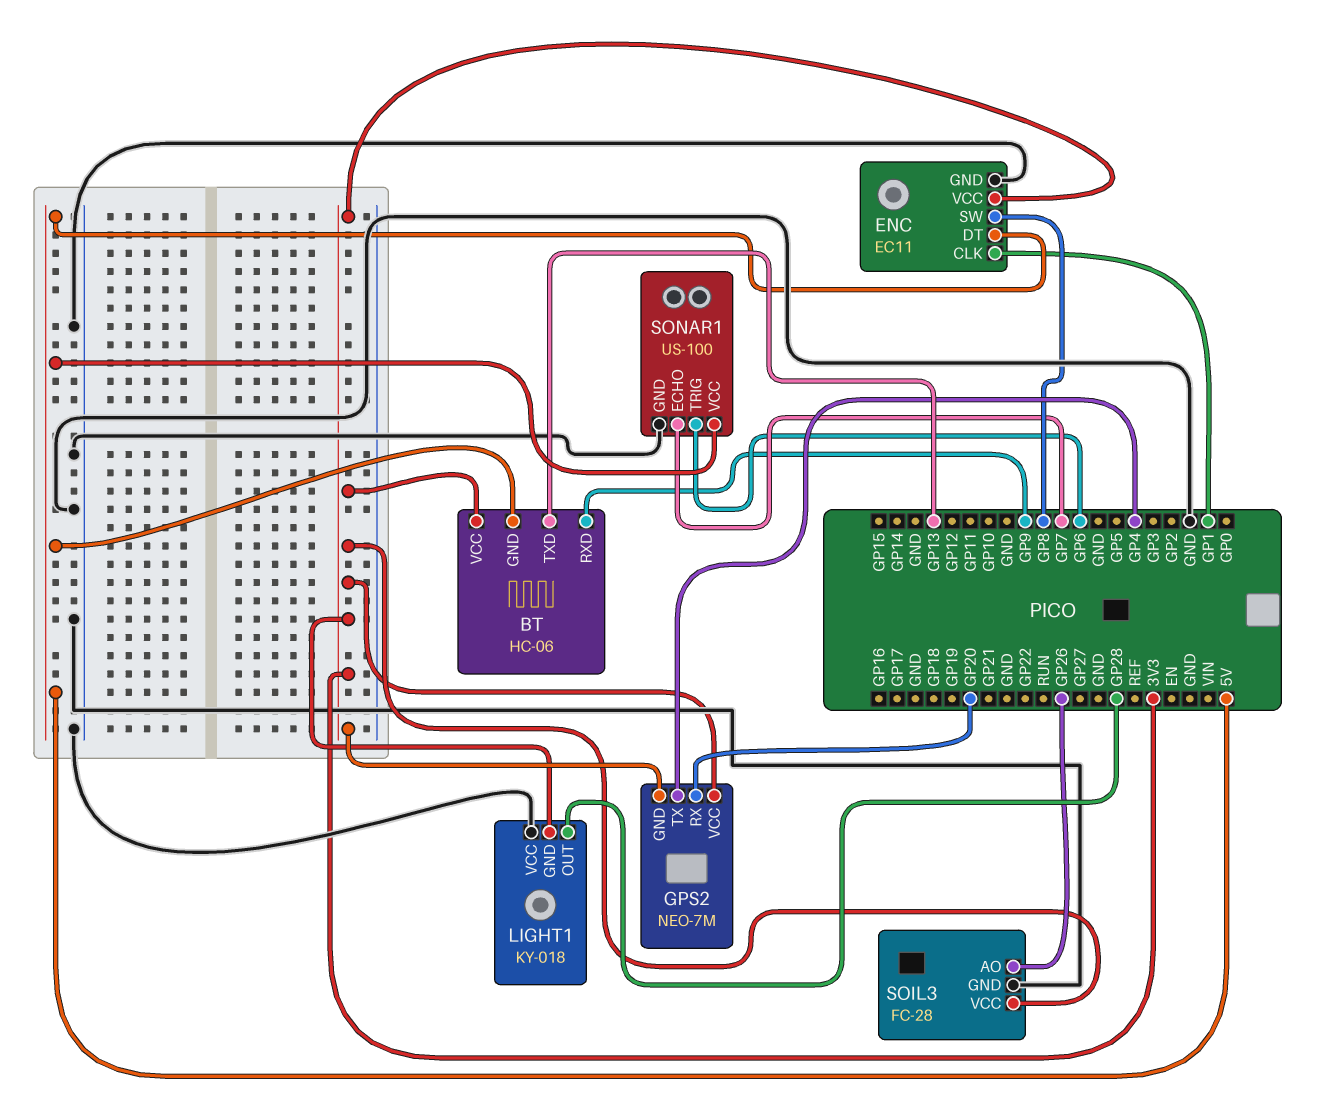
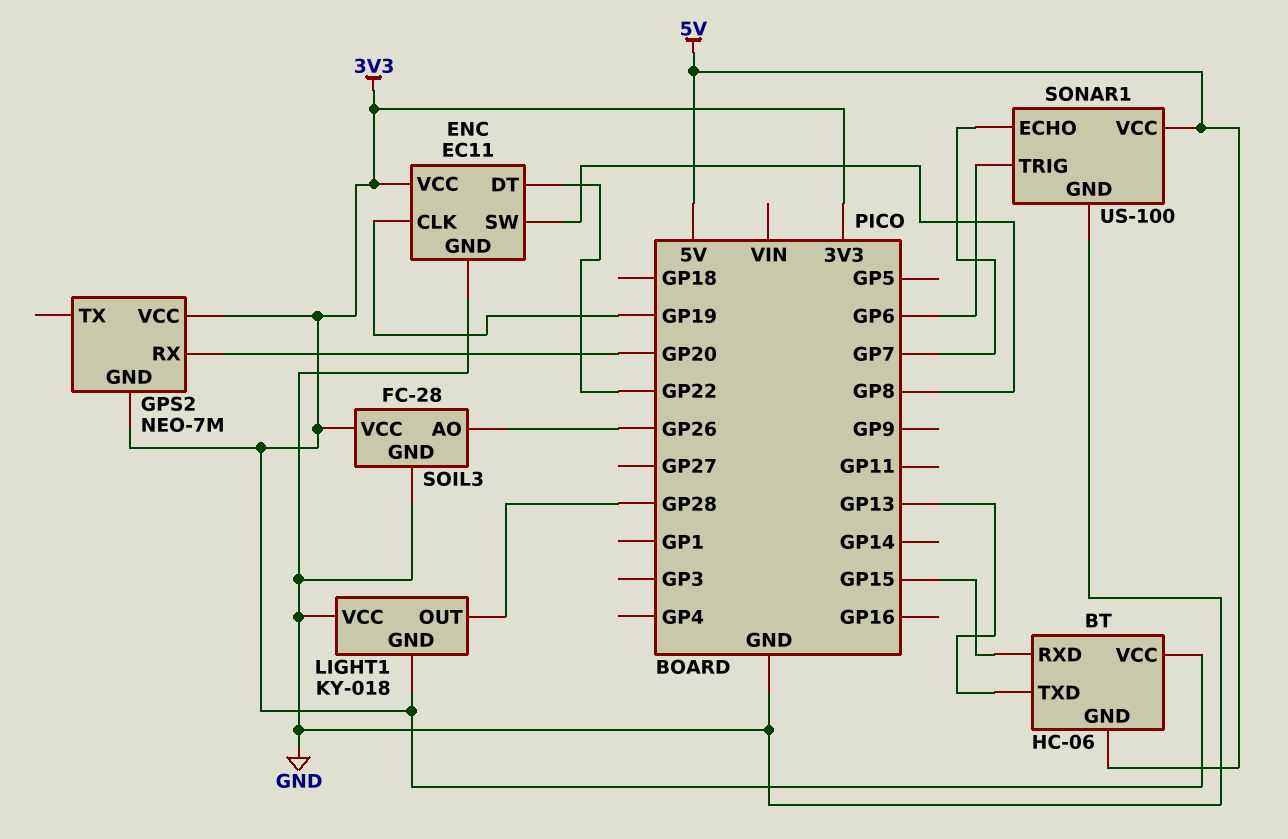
BT pin RXD: GP9 -> GP15
ENC pin CLK: GP1 -> GP19
ENC pin DT: 5V -> GP22
GPS2 pin TX: GP4 -> none

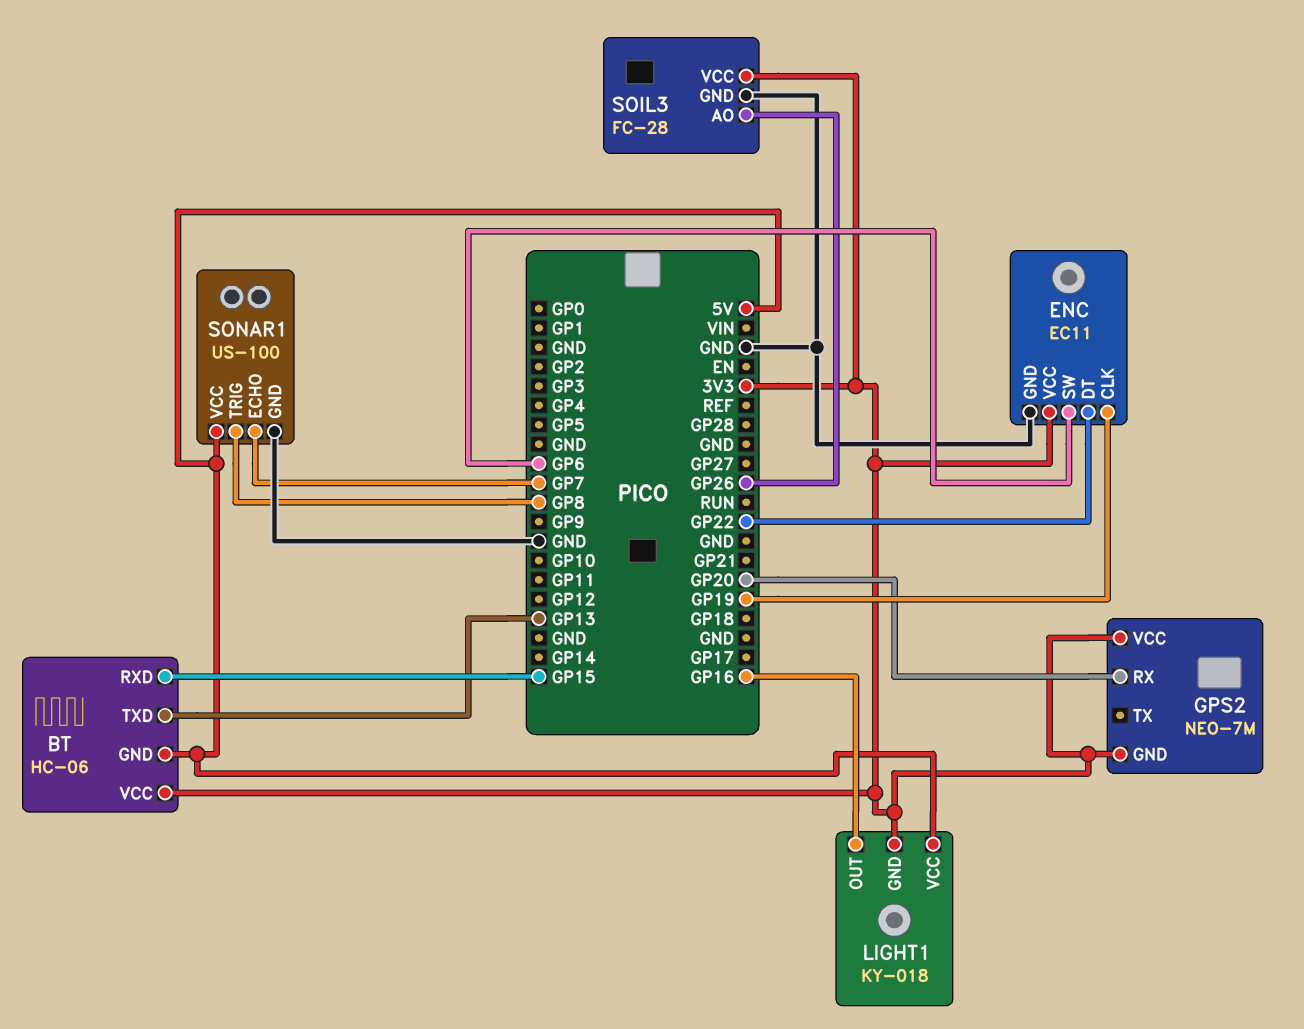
ENC pin SW: GP8 -> GP6
LIGHT1 pin OUT: GP28 -> GP16
LIGHT1 pin VCC: GND -> 5V
SONAR1 pin TRIG: GP6 -> GP8

